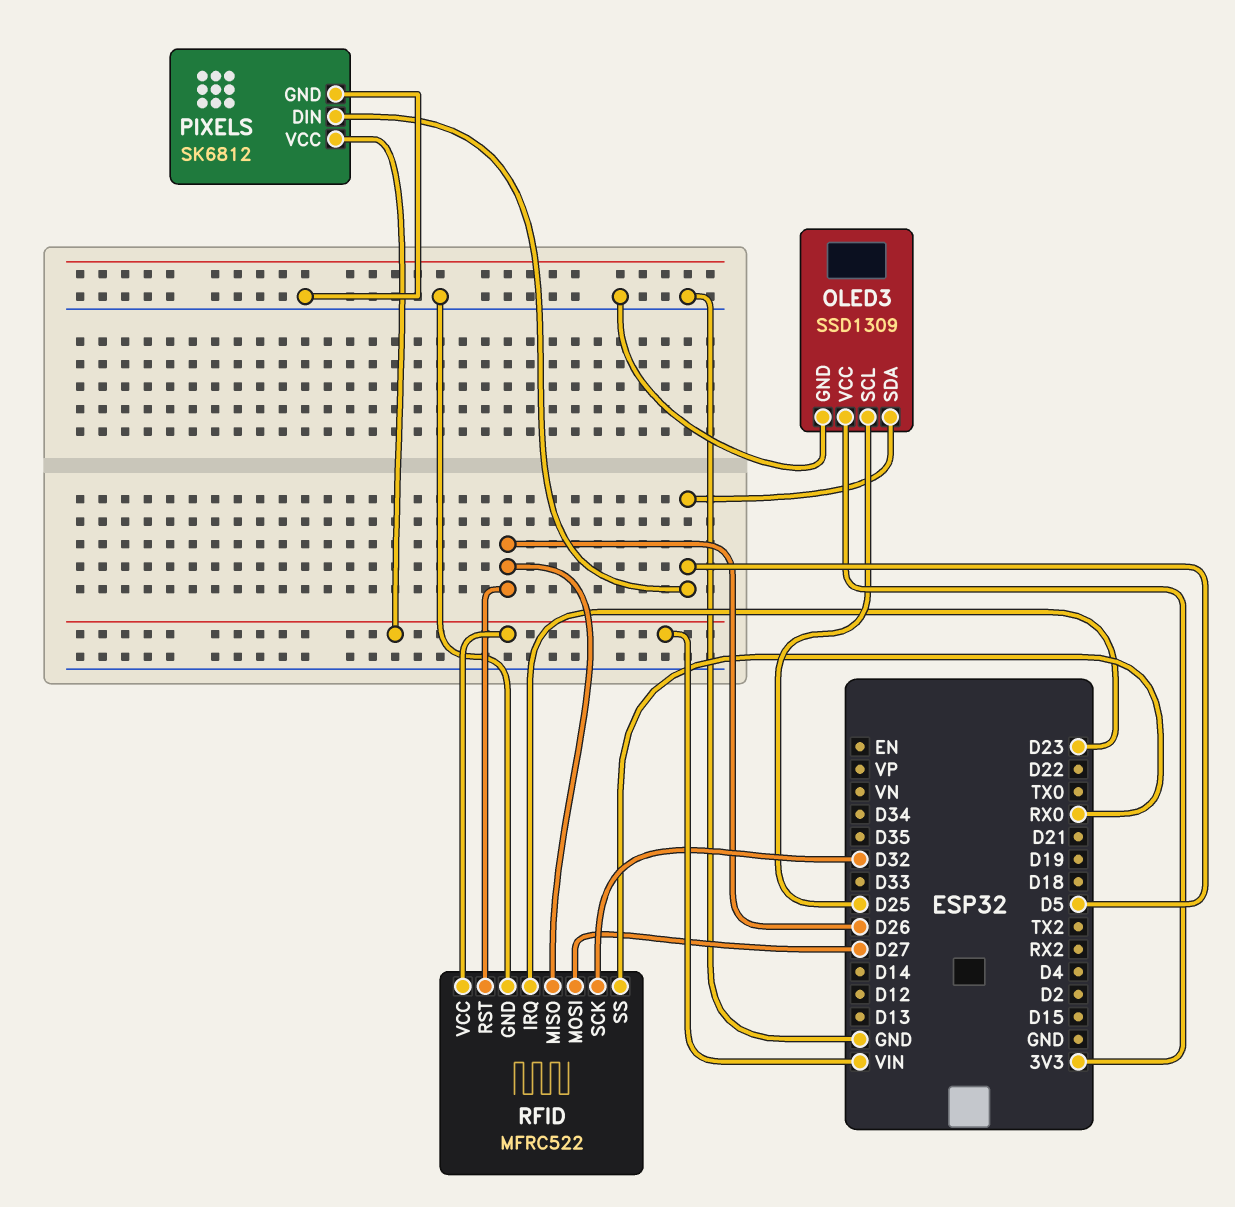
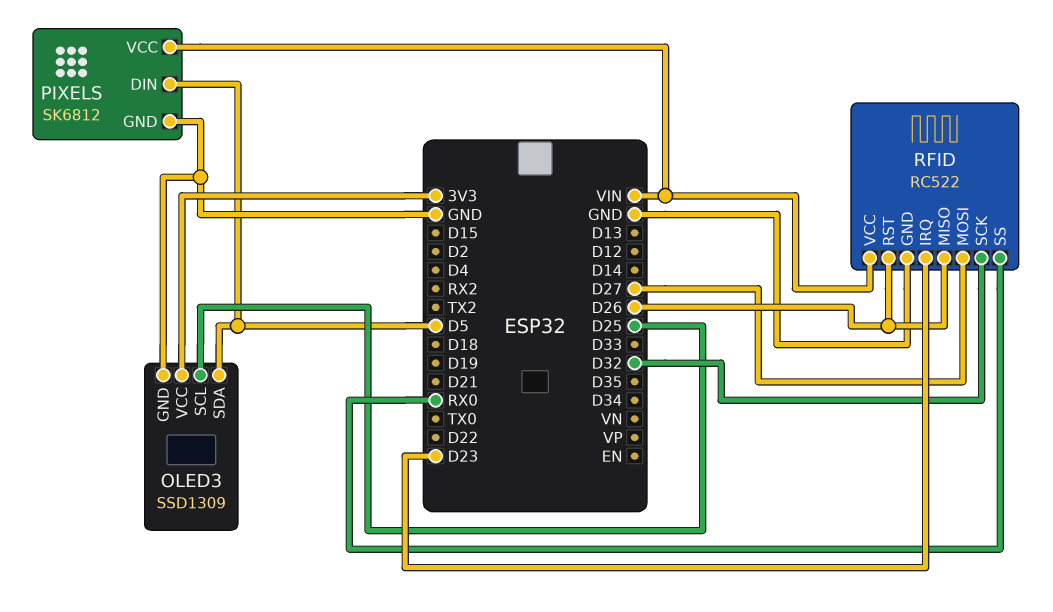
RFID: MFRC522 -> RC522

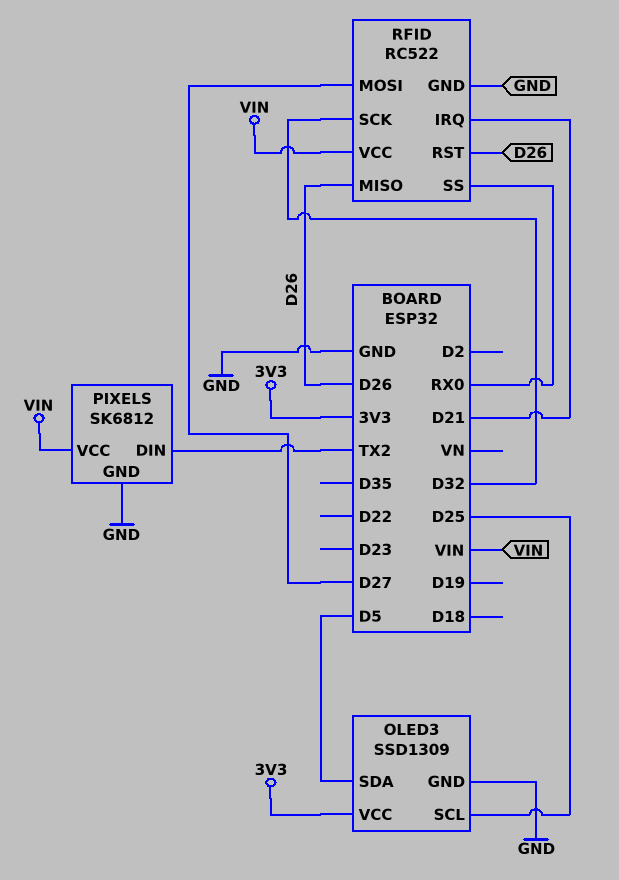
PIXELS pin DIN: D5 -> TX2
RFID pin IRQ: D23 -> D21

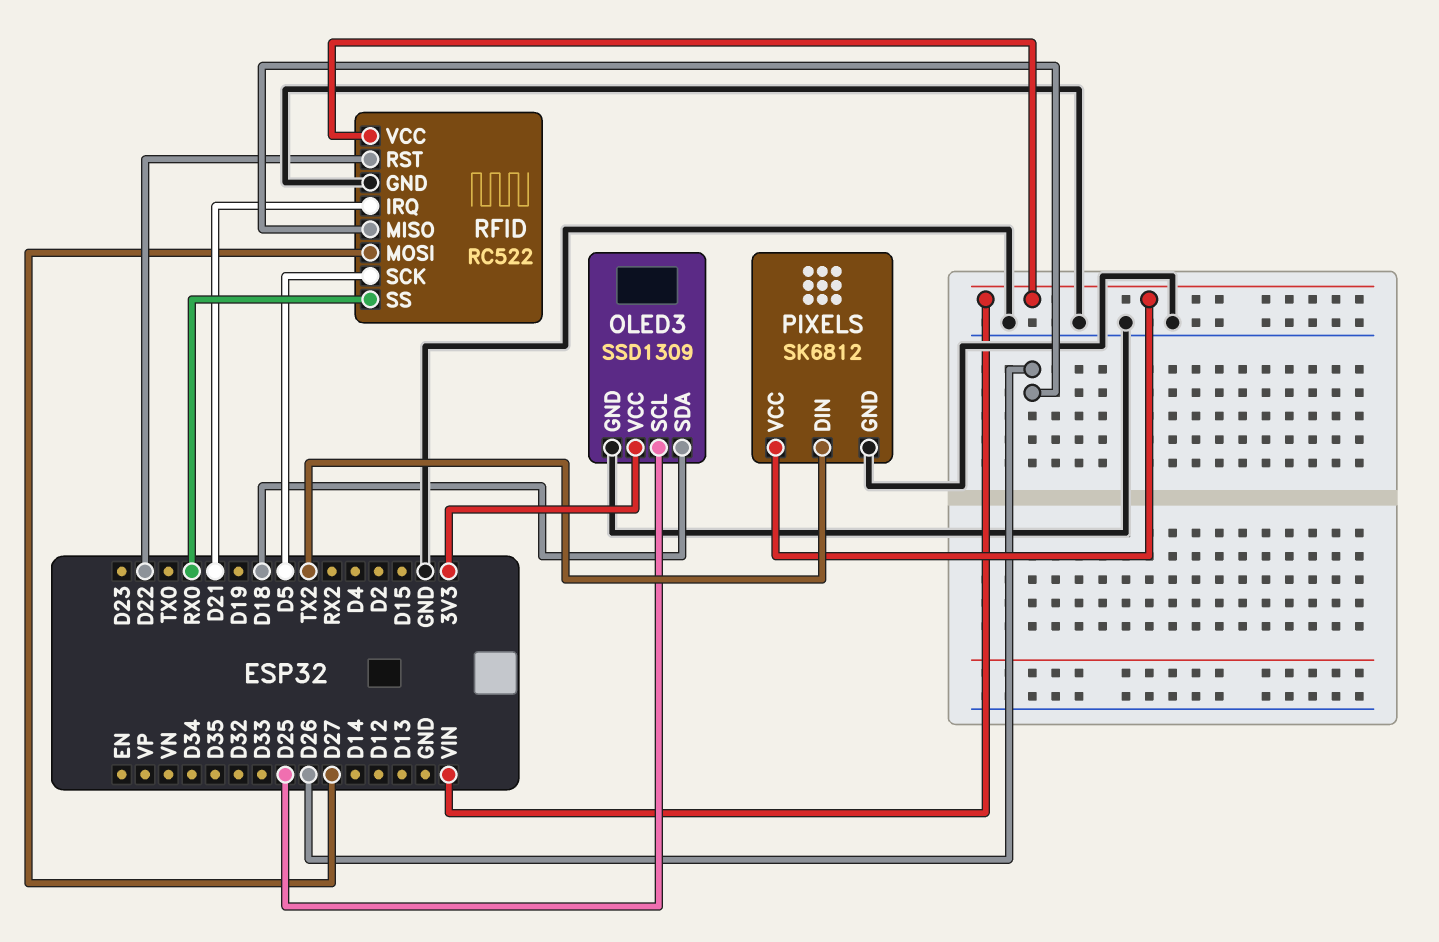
OLED3 pin SDA: D5 -> D18
RFID pin RST: D26 -> D22
RFID pin SCK: D32 -> D5

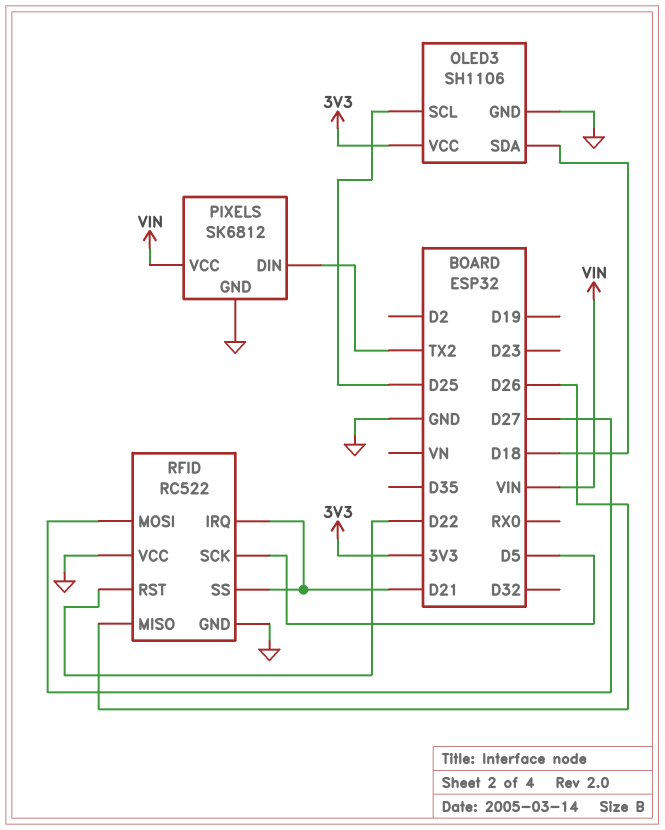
OLED3: SSD1309 -> SH1106
RFID pin SS: RX0 -> D21
RFID pin VCC: VIN -> GND

